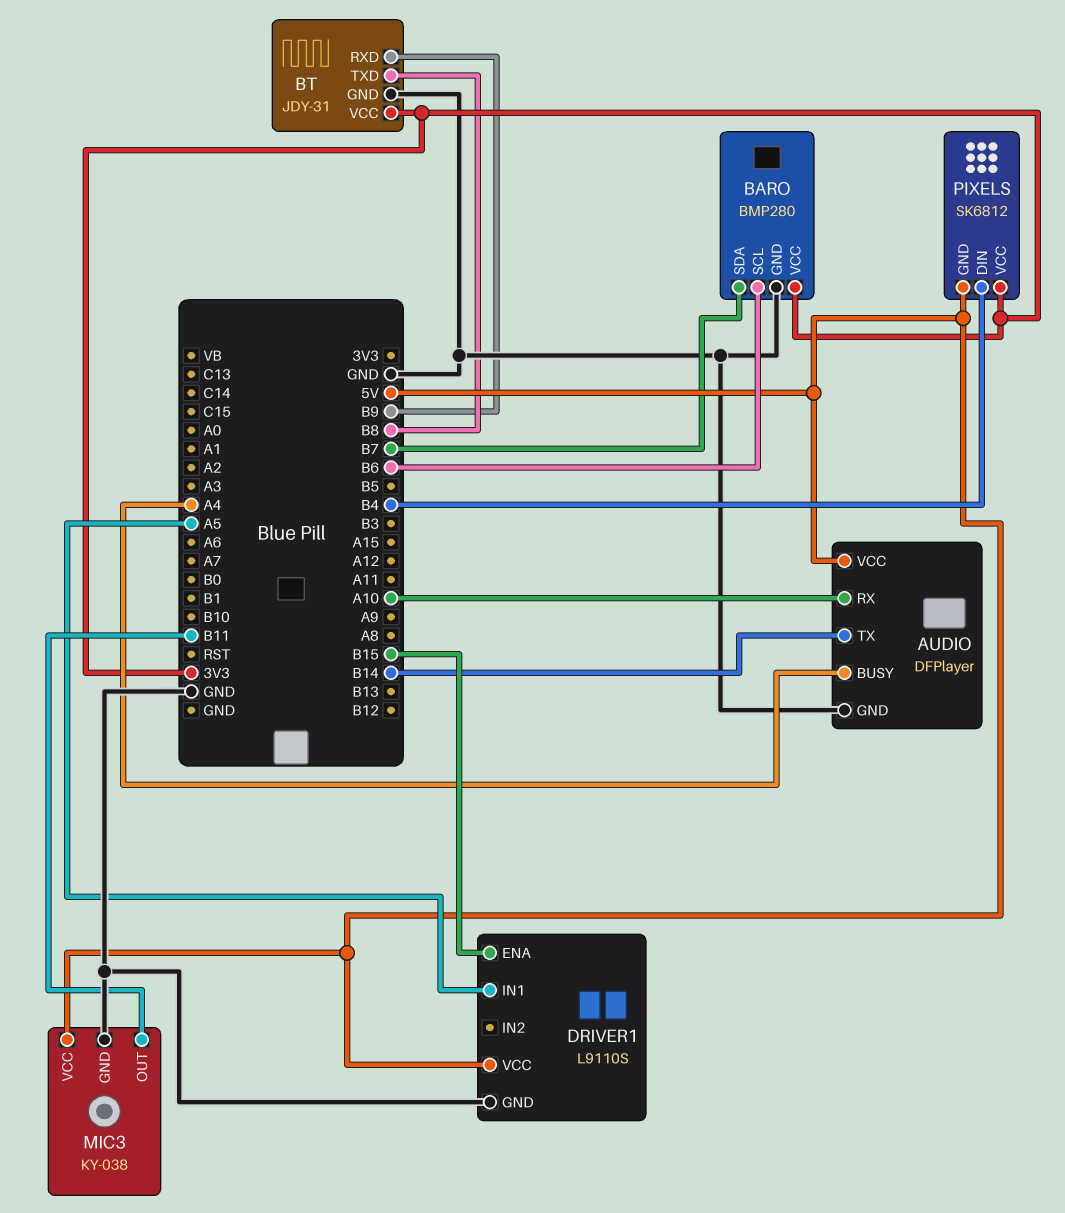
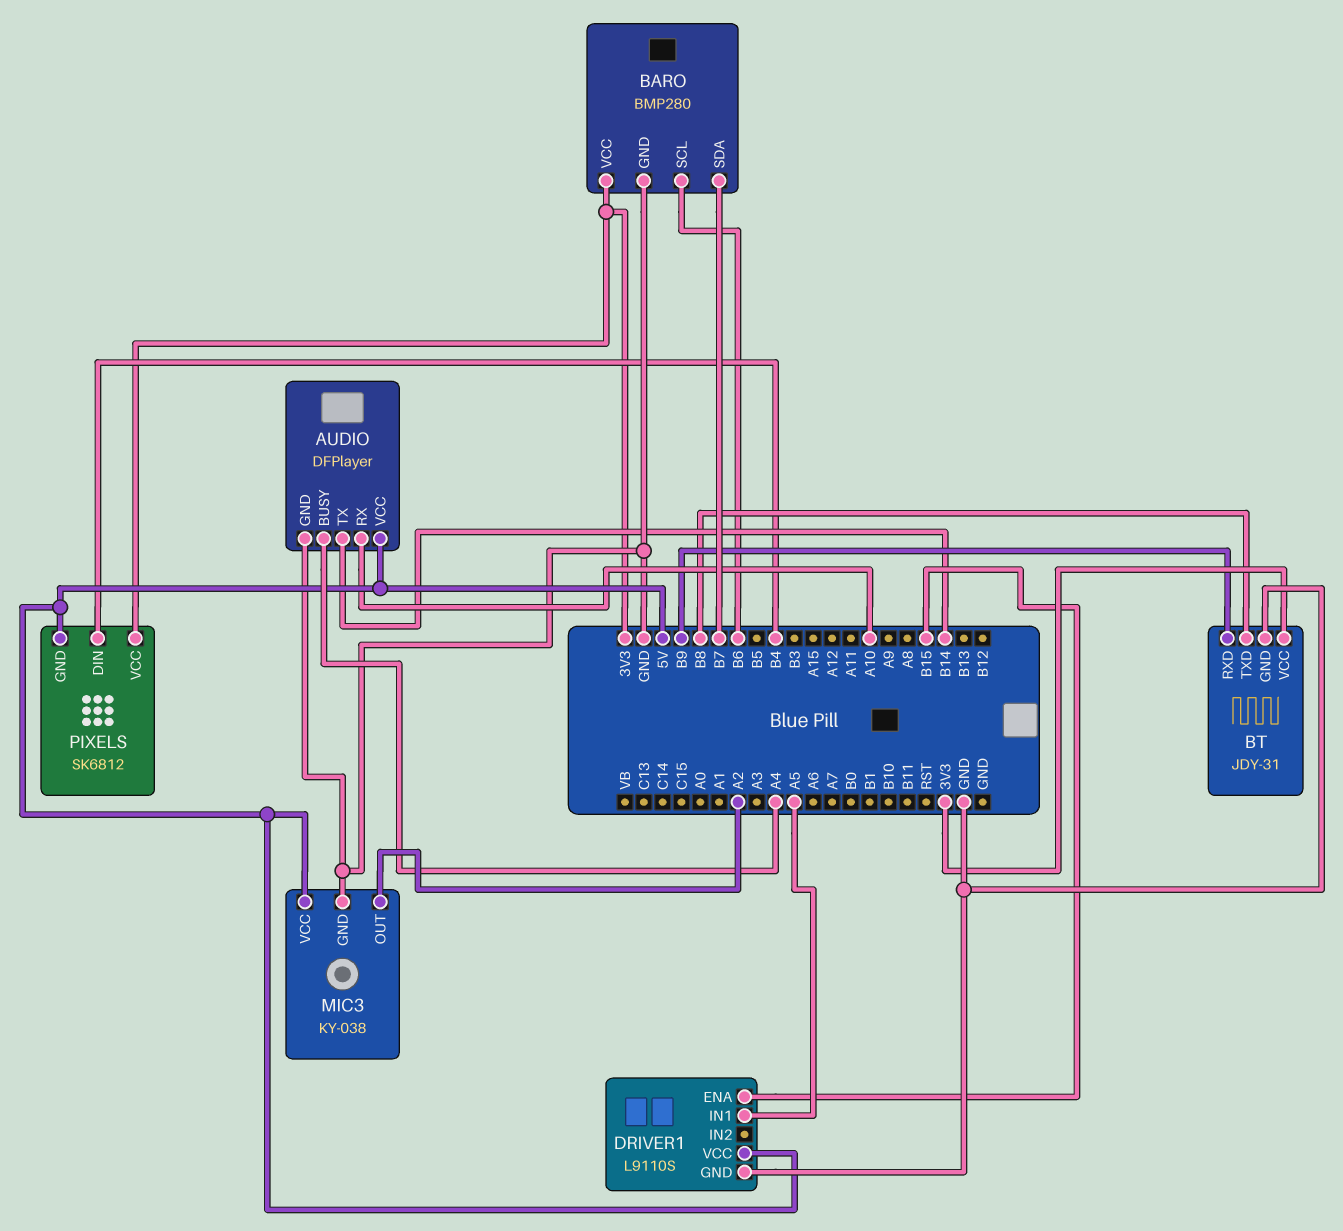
MIC3 pin OUT: B11 -> A2

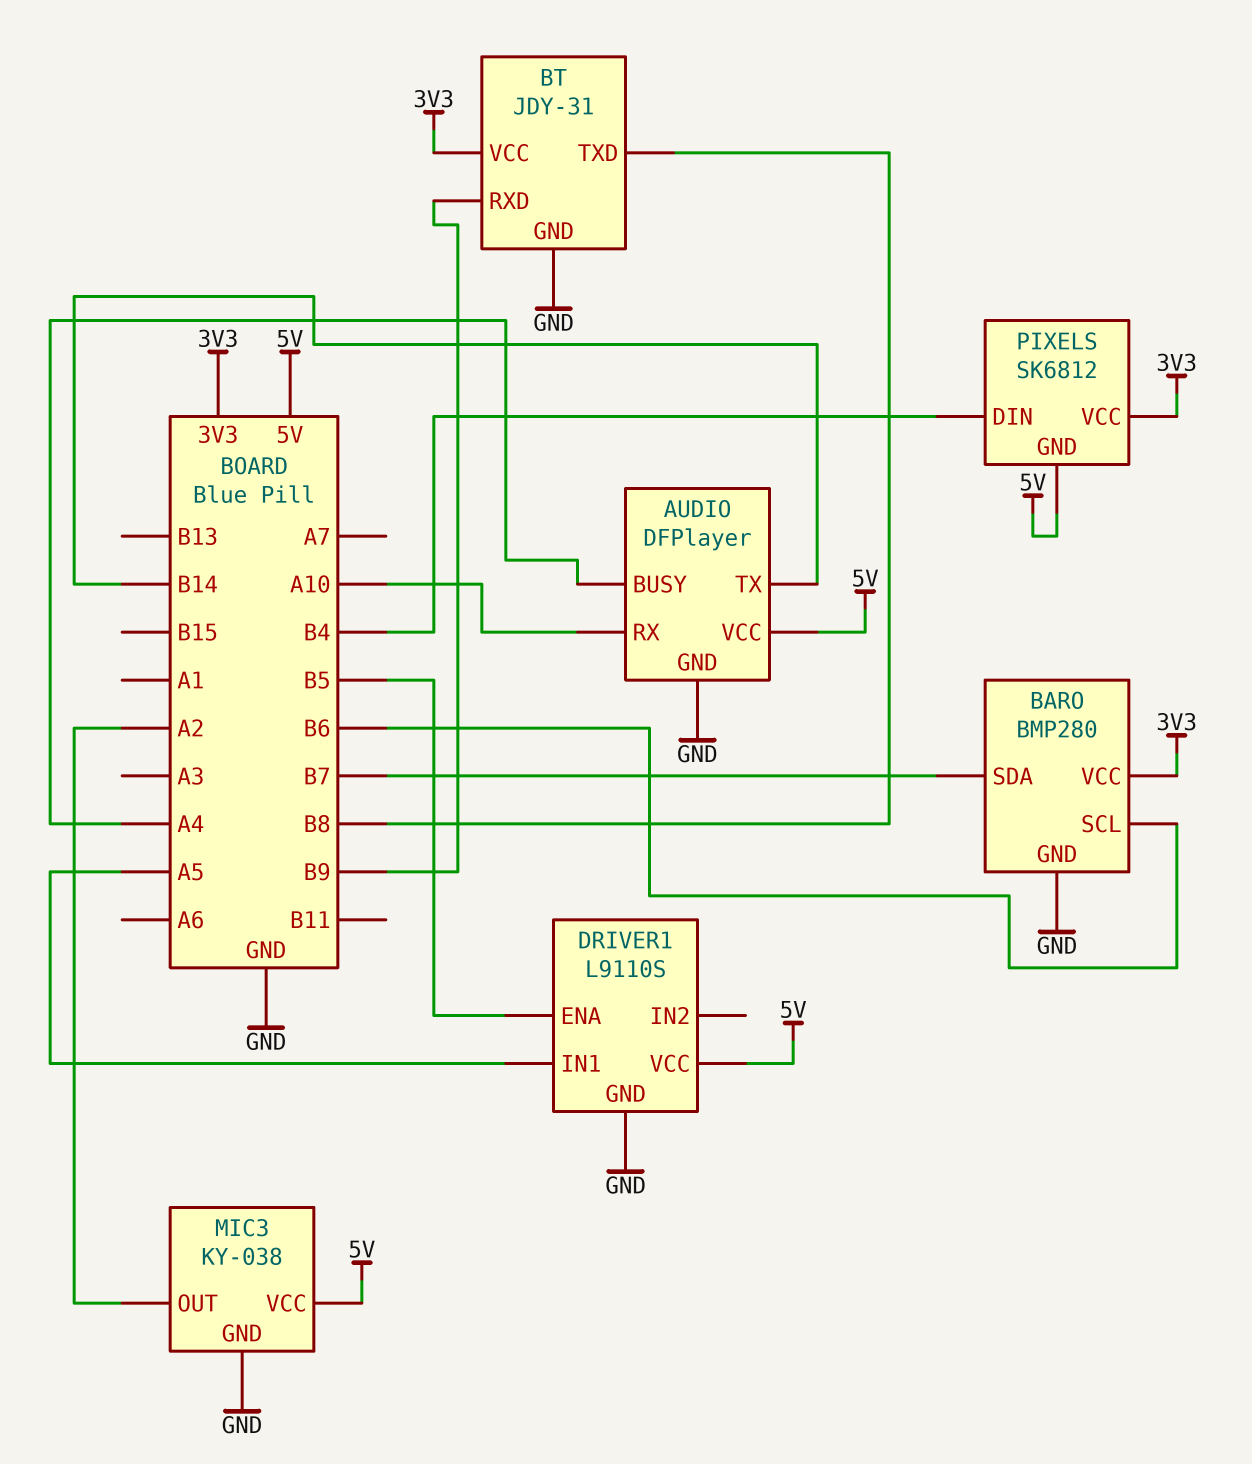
DRIVER1 pin ENA: B15 -> B5

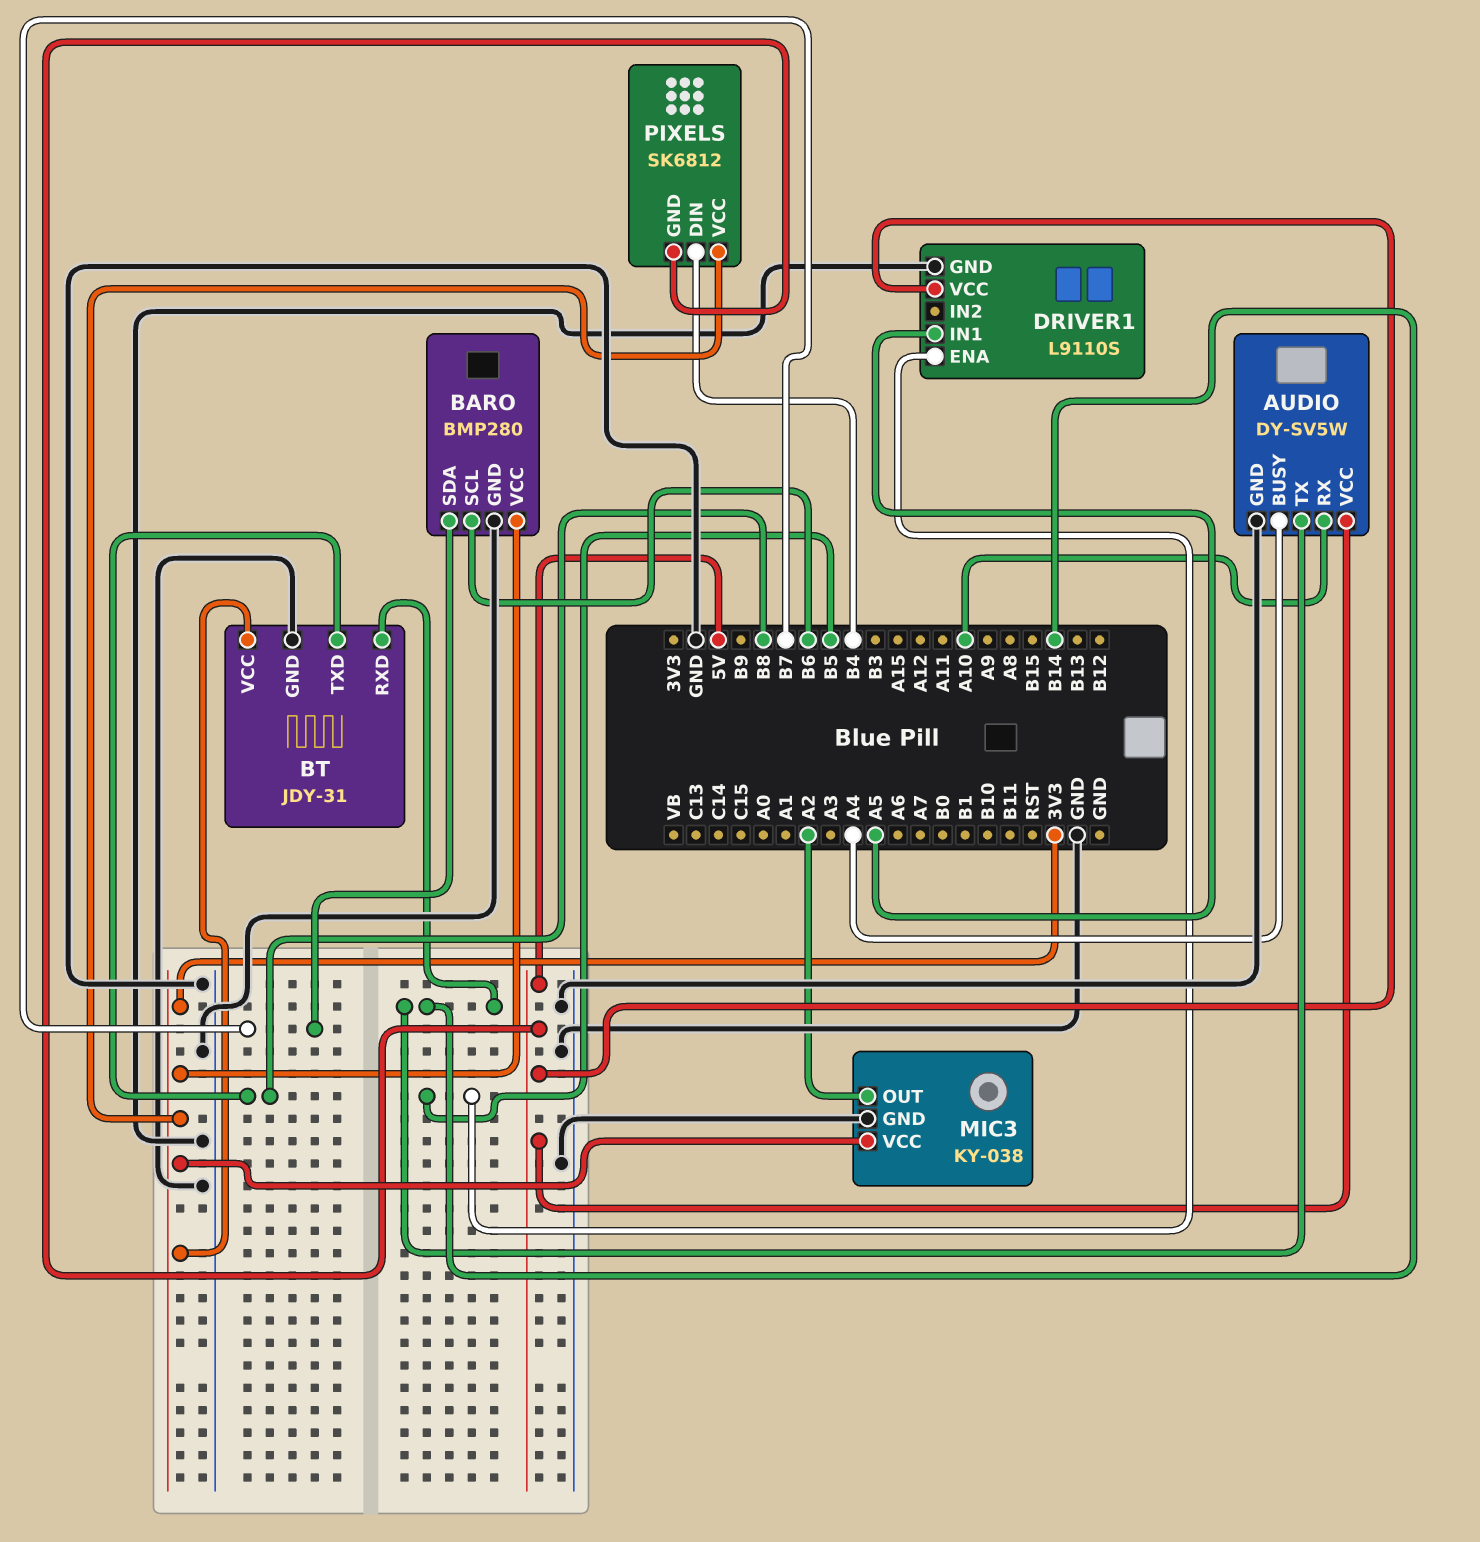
AUDIO: DFPlayer -> DY-SV5W
BT pin RXD: B9 -> B14
MIC3 pin VCC: 5V -> 3V3

